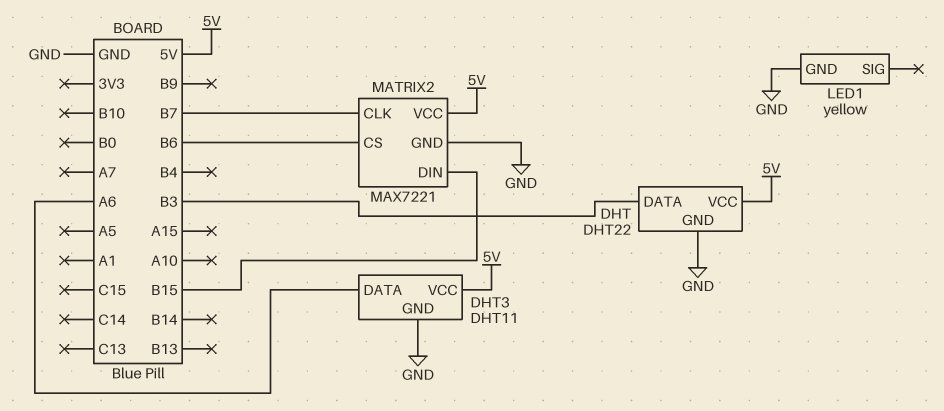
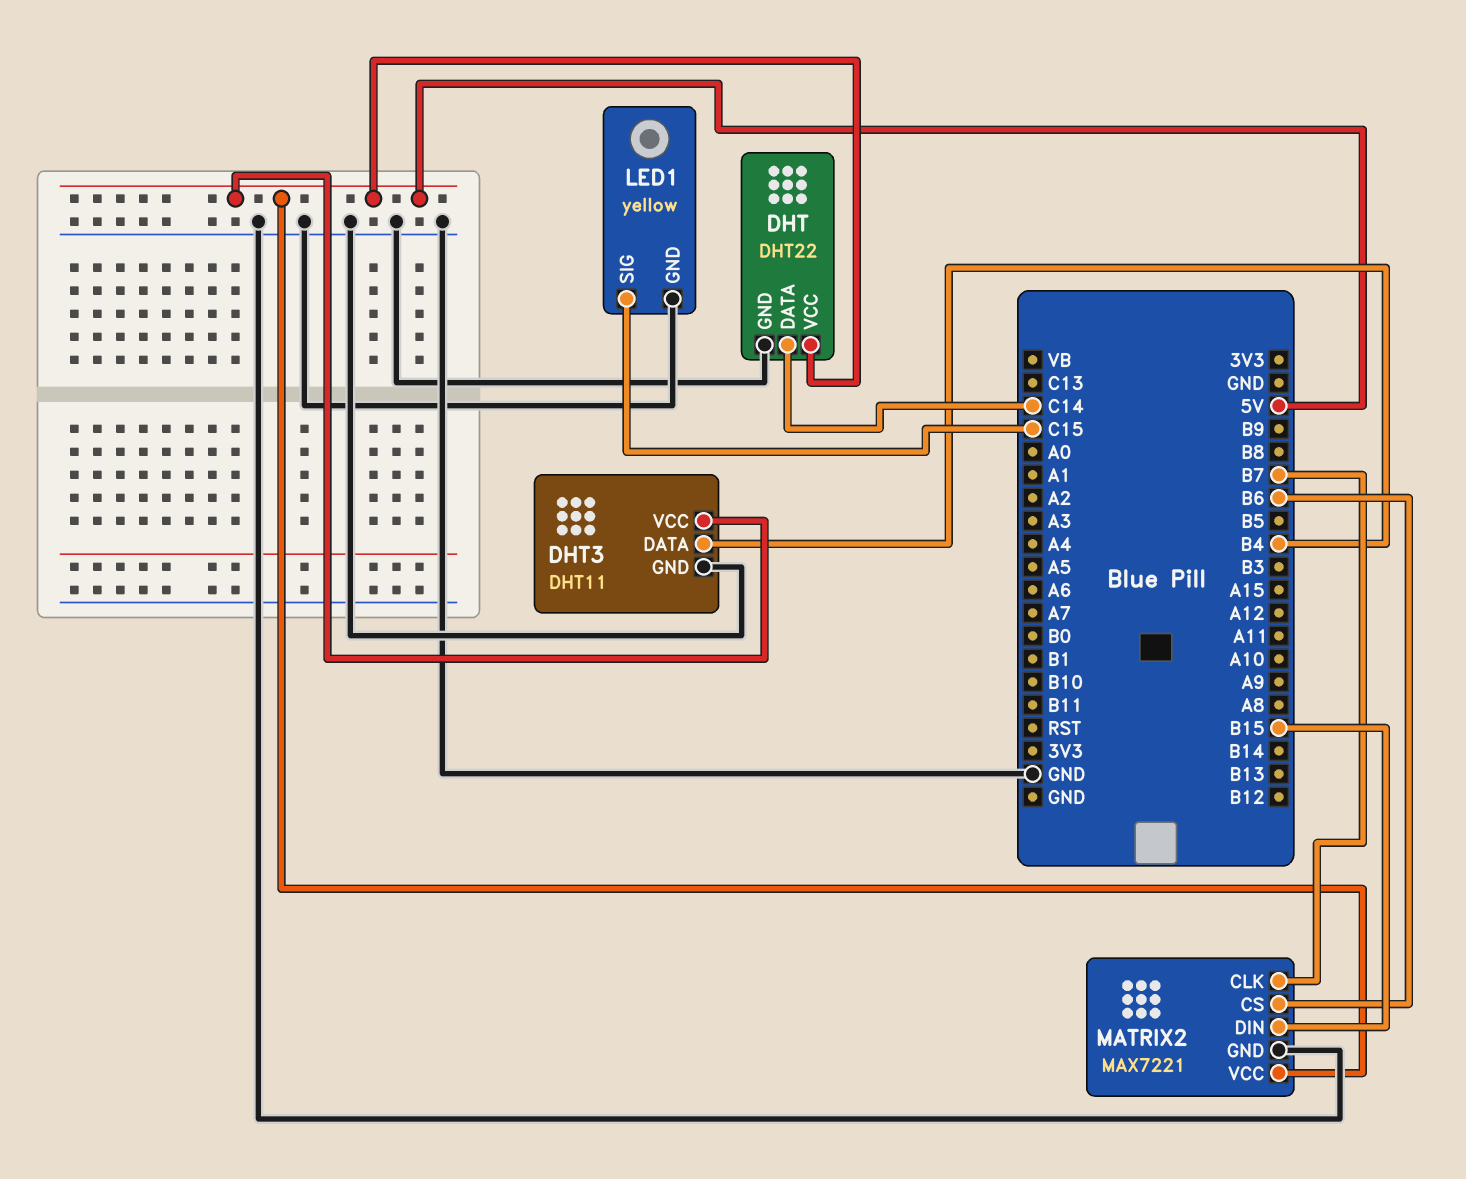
DHT pin DATA: B3 -> C14
DHT3 pin DATA: A6 -> B4
LED1 pin SIG: none -> C15

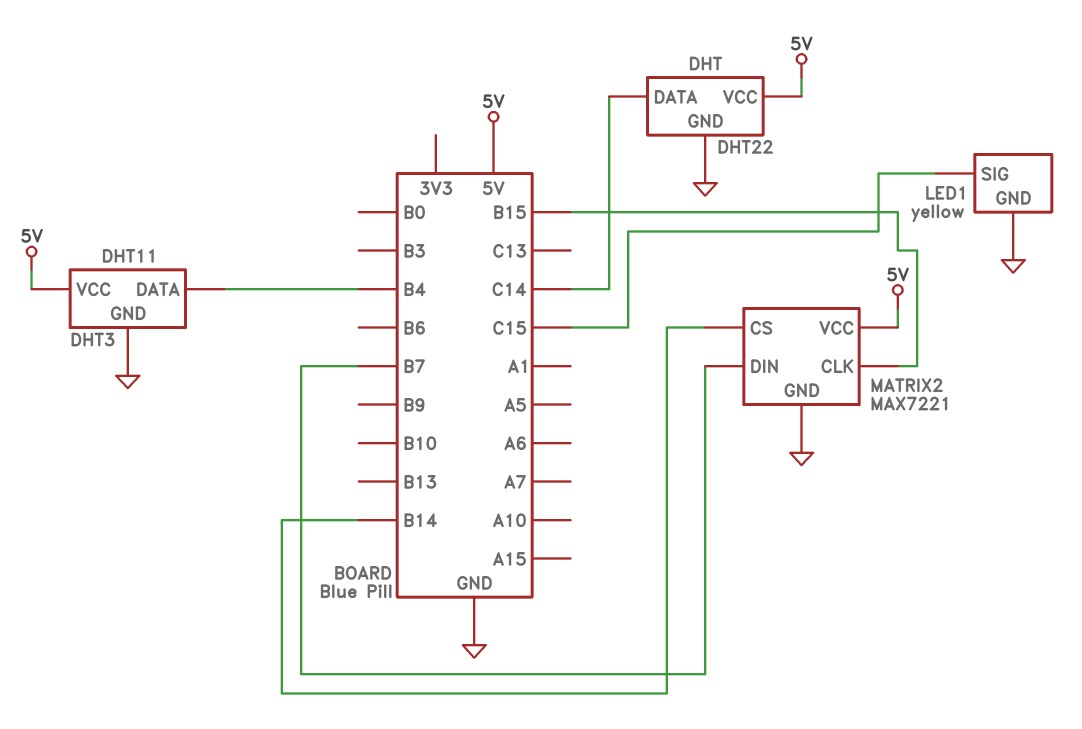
MATRIX2 pin CLK: B7 -> B15
MATRIX2 pin CS: B6 -> B14
MATRIX2 pin DIN: B15 -> B7

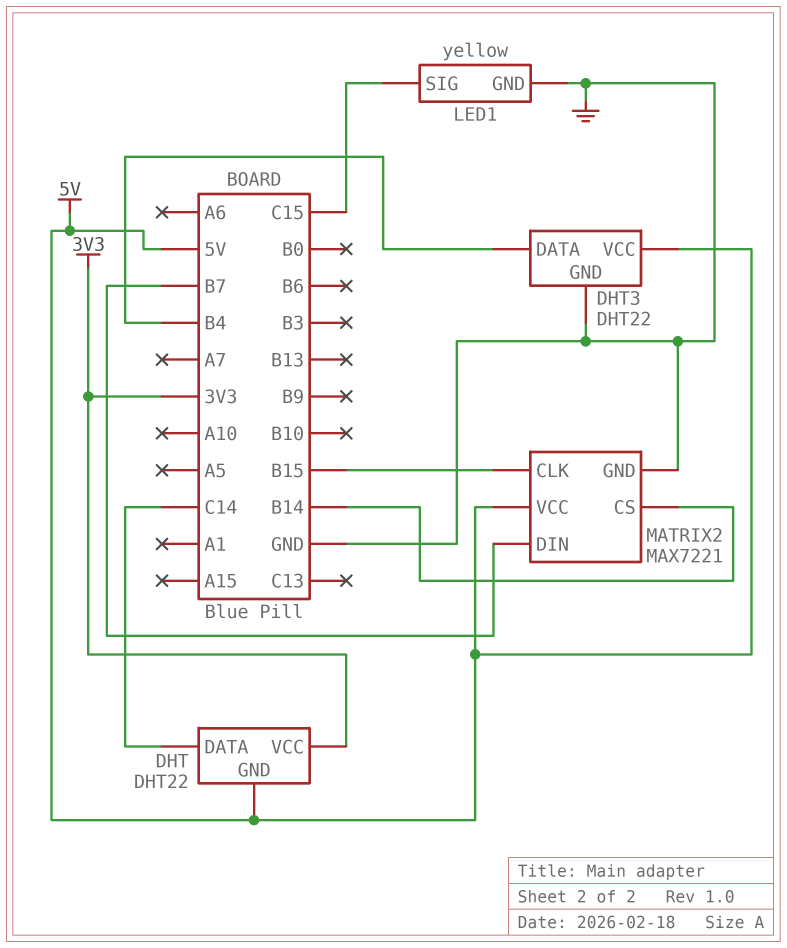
DHT pin GND: GND -> 5V
DHT pin VCC: 5V -> 3V3
DHT3: DHT11 -> DHT22

